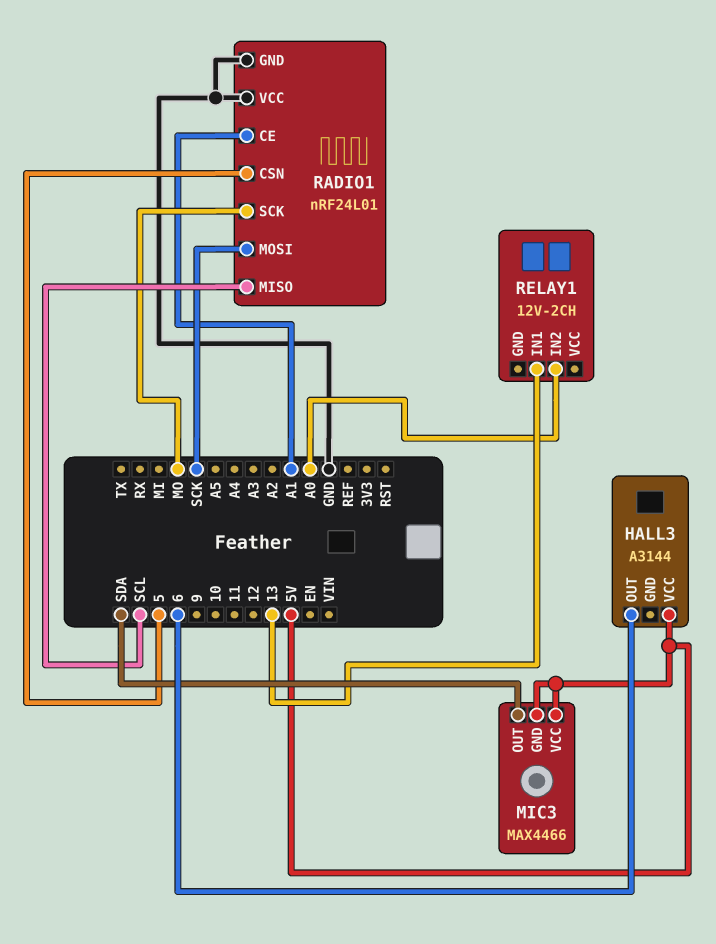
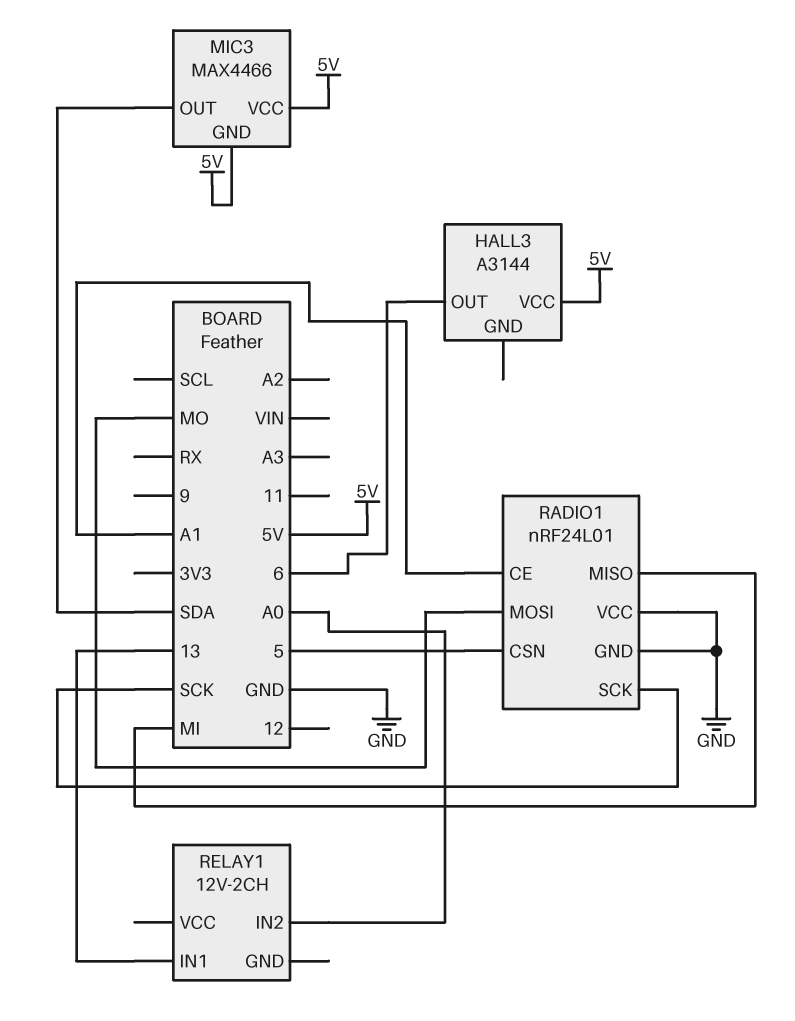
RADIO1 pin MISO: SCL -> MI
RADIO1 pin MOSI: SCK -> MO
RADIO1 pin SCK: MO -> SCK

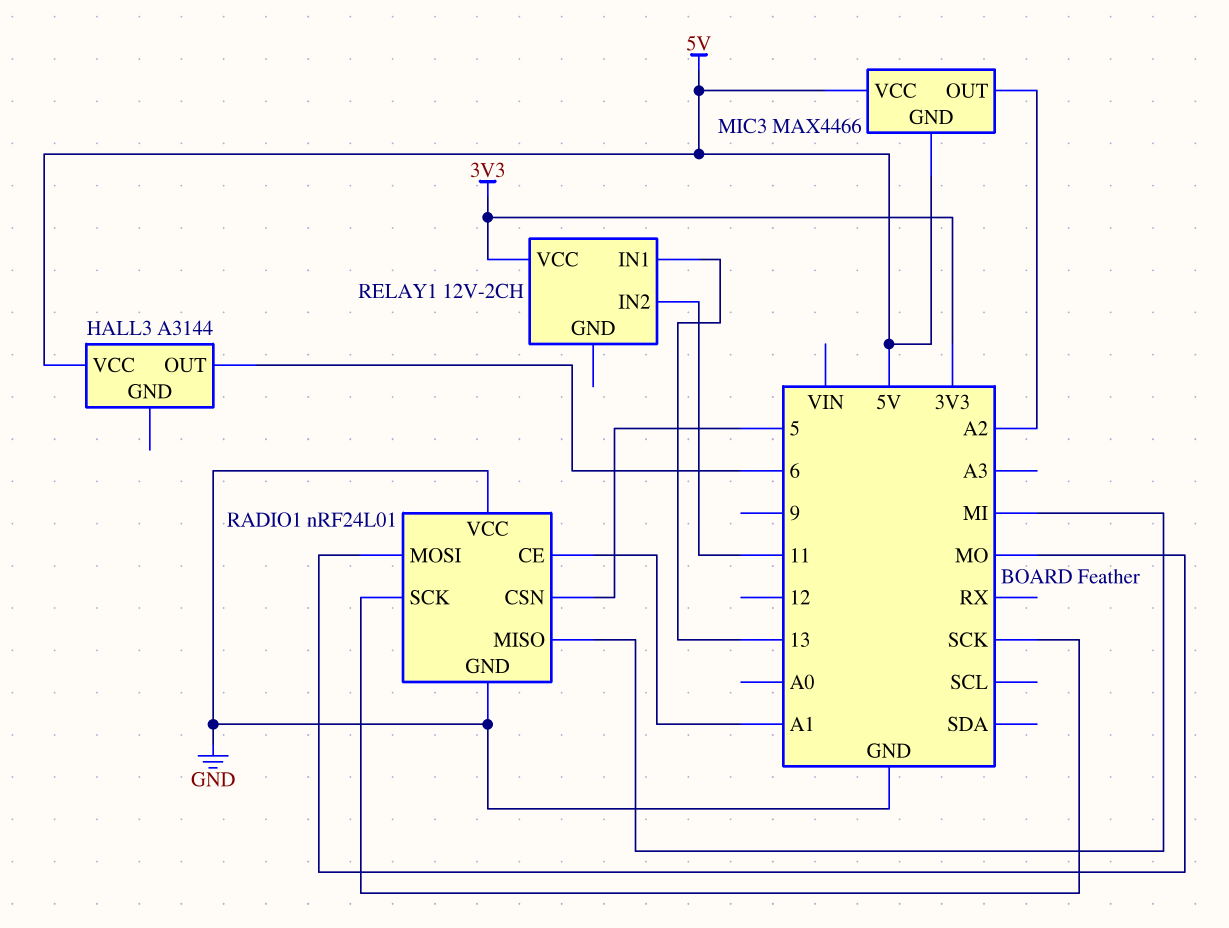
MIC3 pin OUT: SDA -> A2
RELAY1 pin IN2: A0 -> 11
RELAY1 pin VCC: none -> 3V3

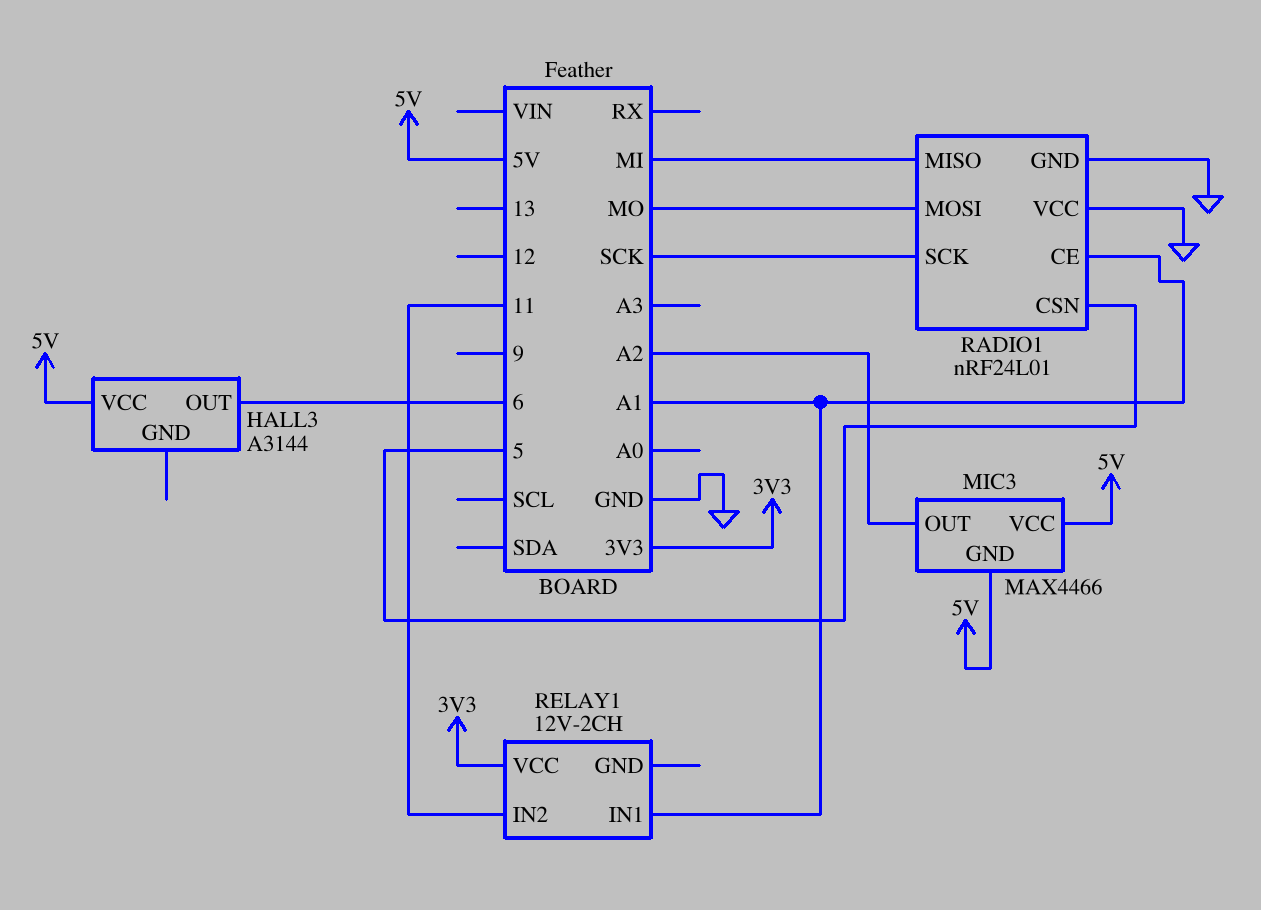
RELAY1 pin IN1: 13 -> A1

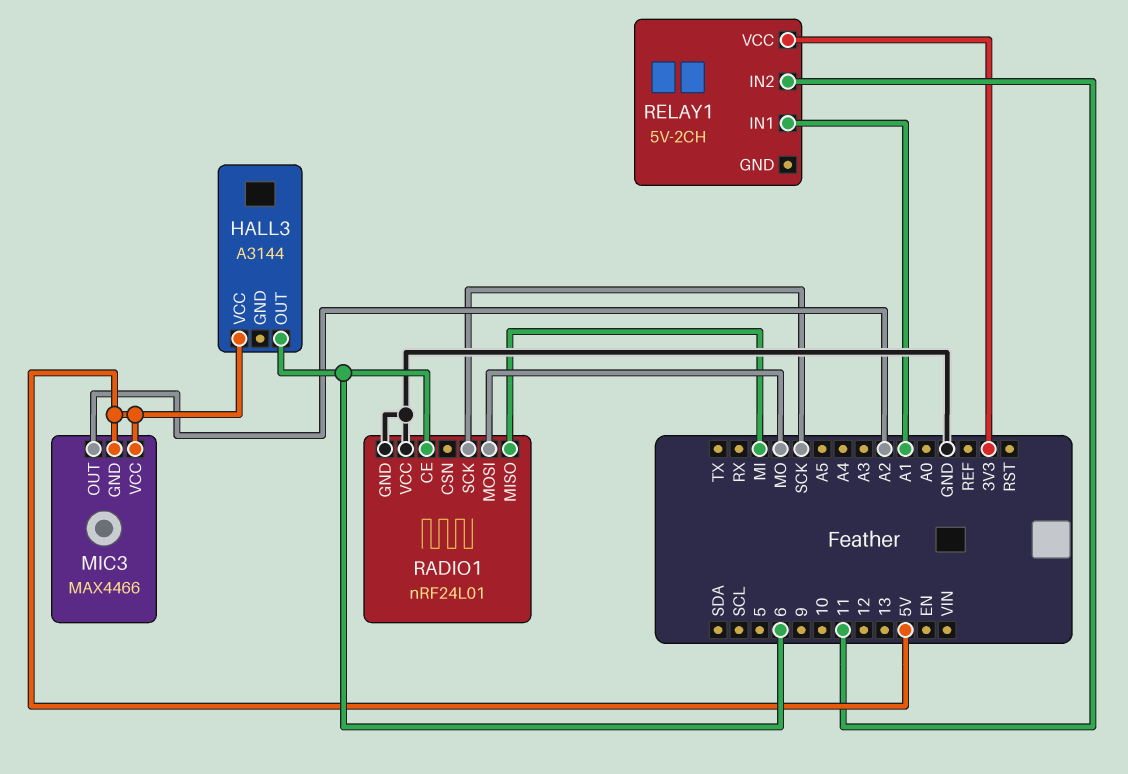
RADIO1 pin CE: A1 -> 6
RADIO1 pin CSN: 5 -> none
RELAY1: 12V-2CH -> 5V-2CH

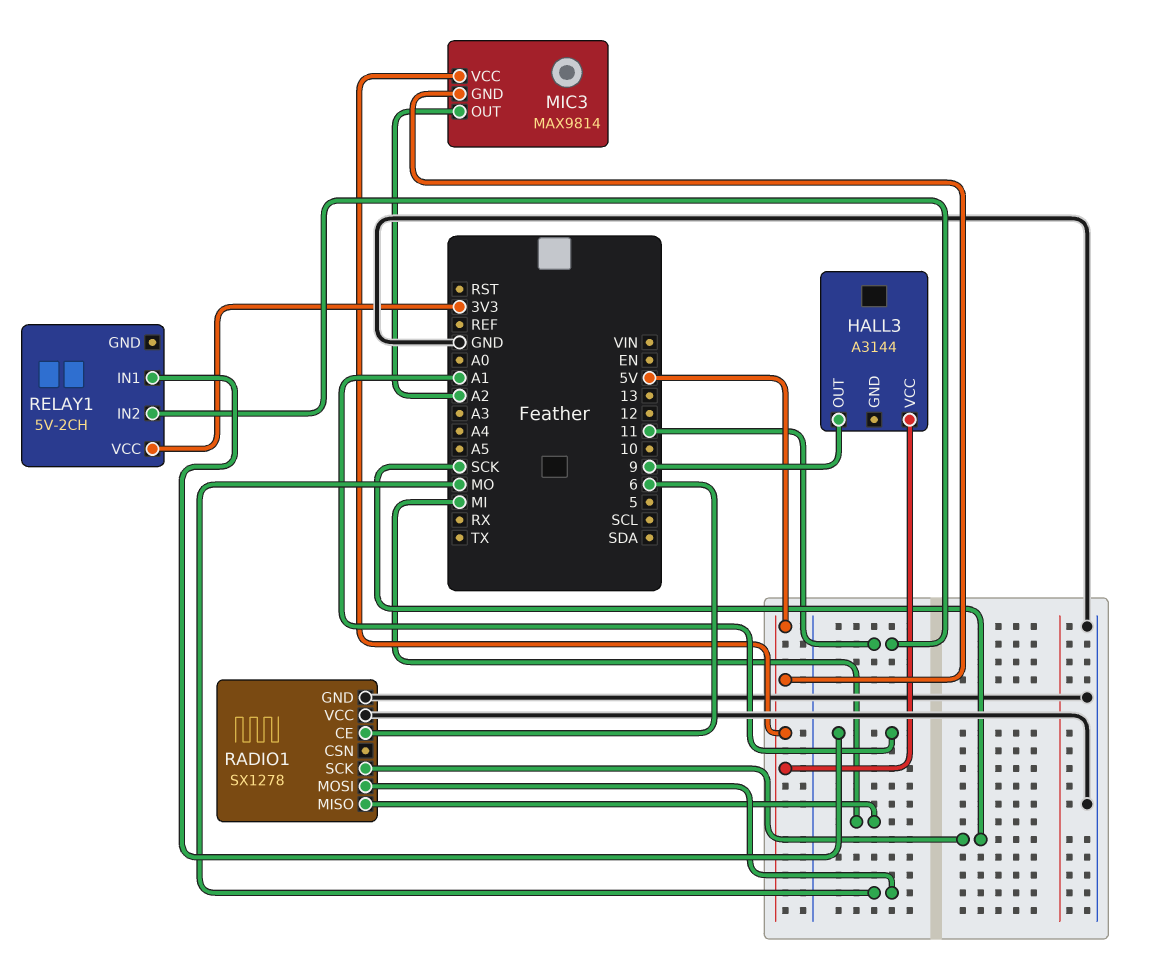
HALL3 pin OUT: 6 -> 9
MIC3: MAX4466 -> MAX9814
RADIO1: nRF24L01 -> SX1278

